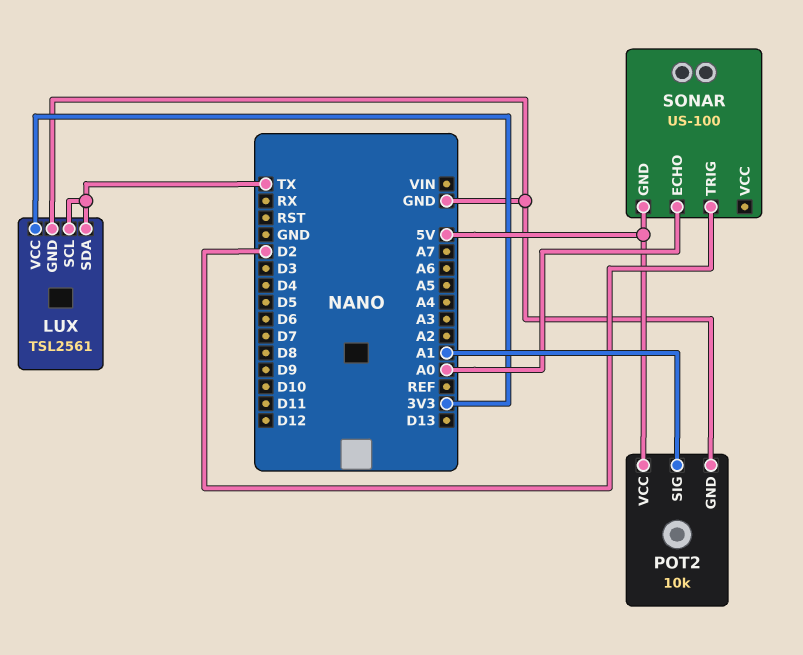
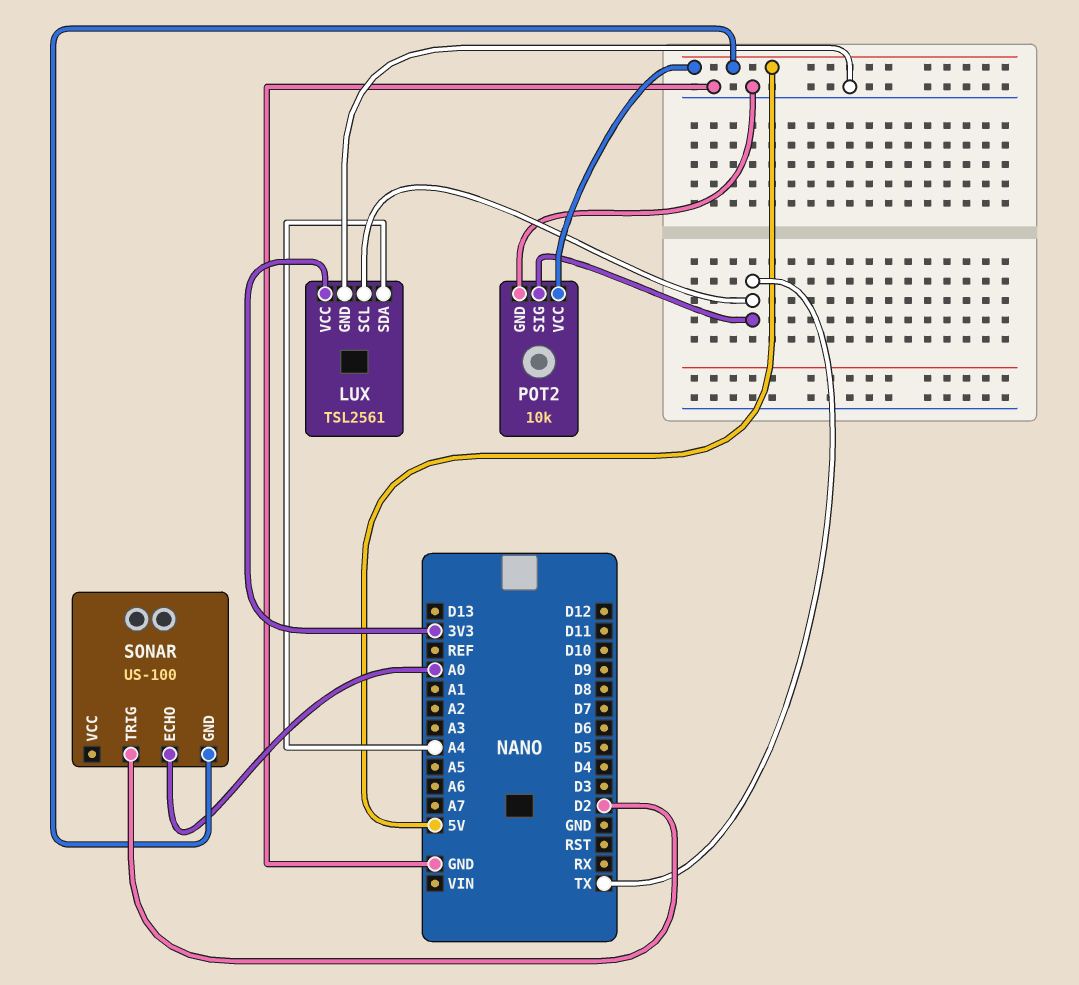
LUX pin SDA: TX -> A4
POT2 pin SIG: A1 -> TX

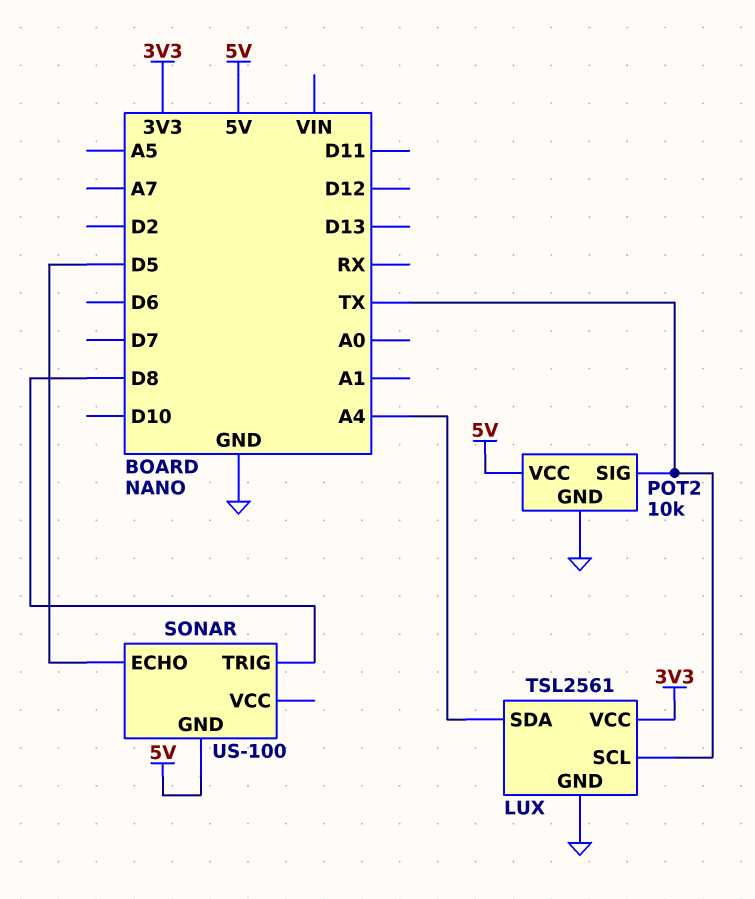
SONAR pin ECHO: A0 -> D5
SONAR pin TRIG: D2 -> D8

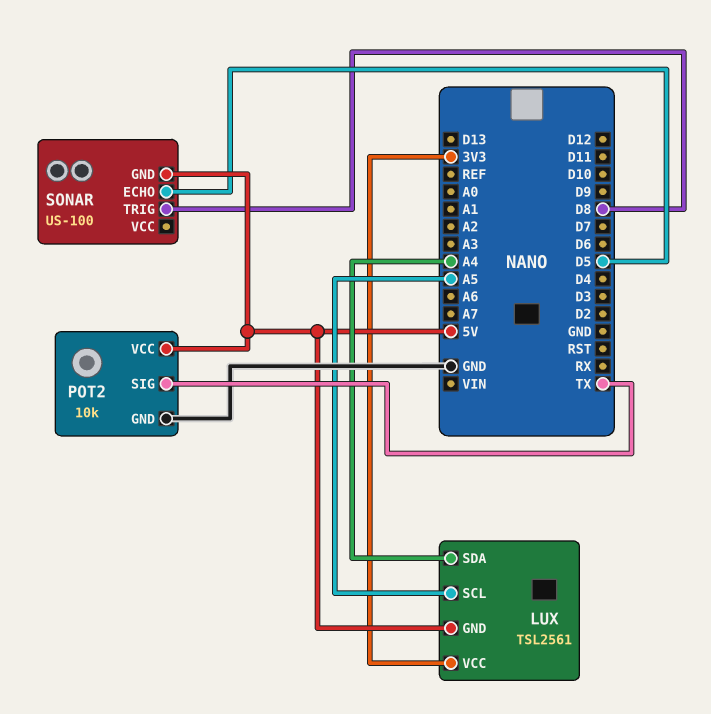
LUX pin GND: GND -> 5V
LUX pin SCL: TX -> A5

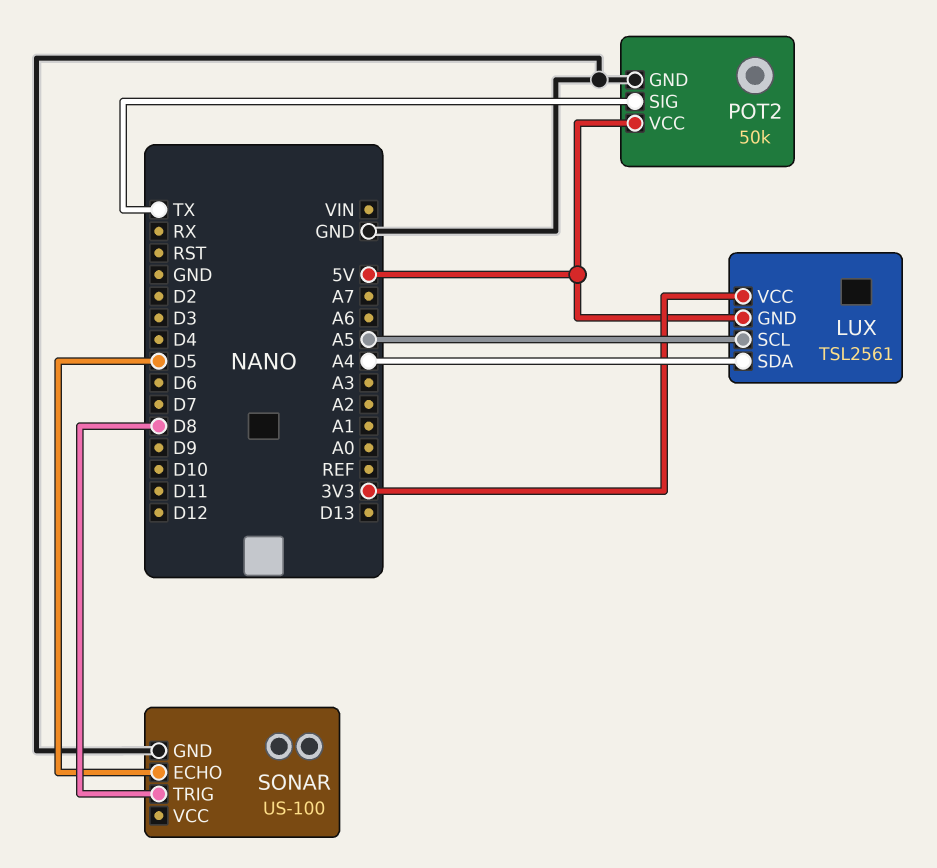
POT2: 10k -> 50k
SONAR pin GND: 5V -> GND

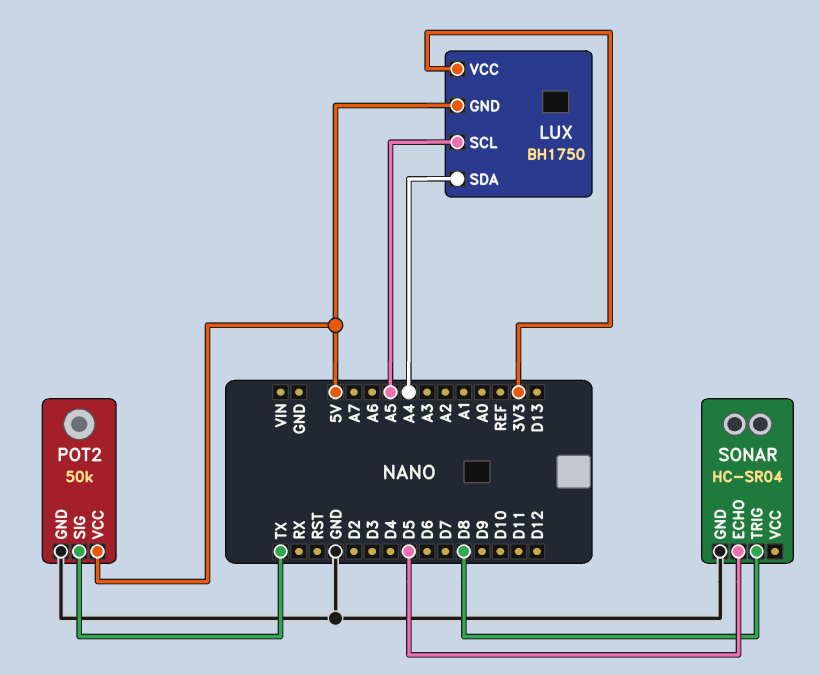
LUX: TSL2561 -> BH1750
SONAR: US-100 -> HC-SR04

